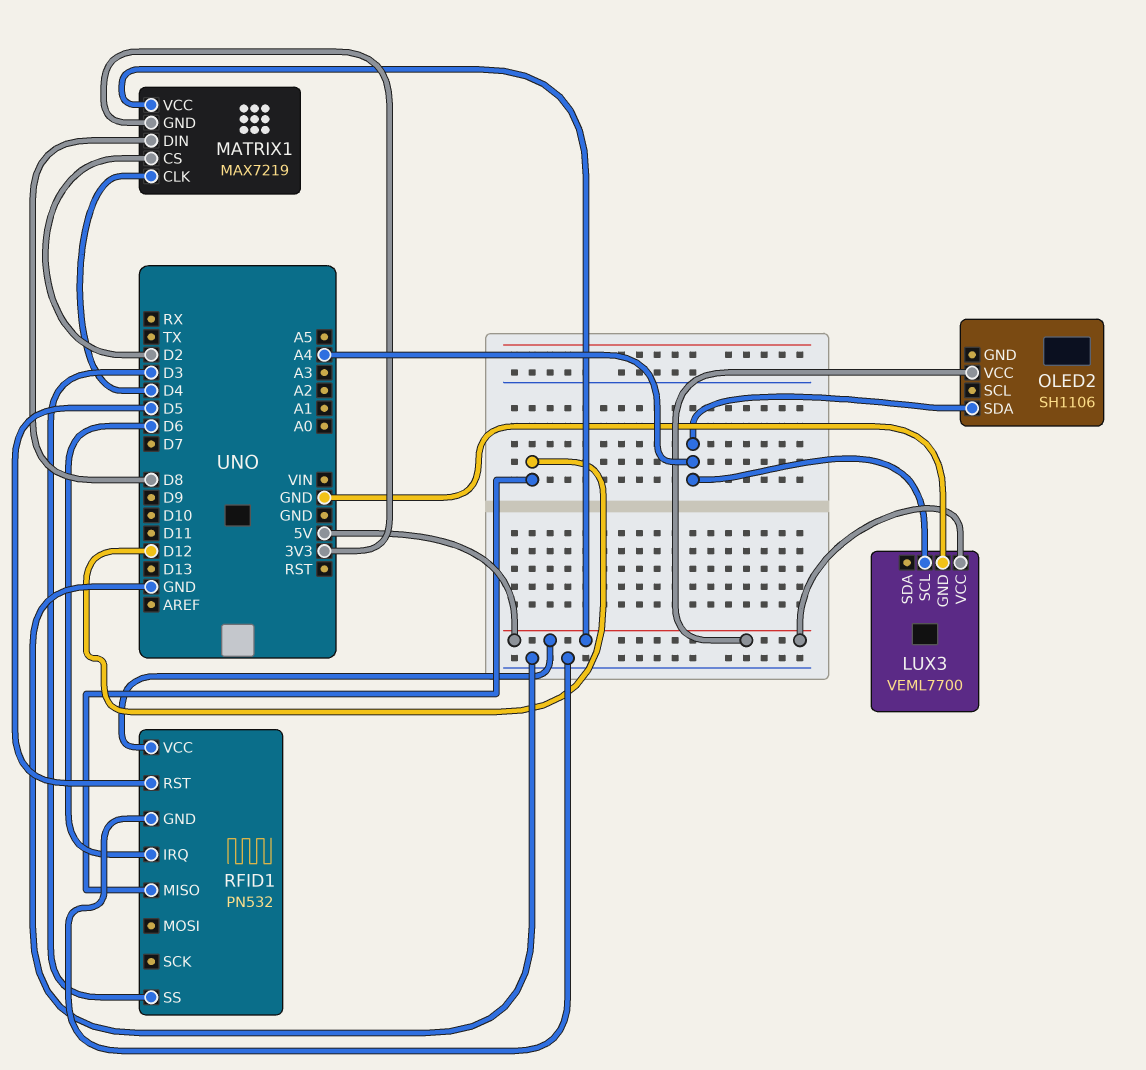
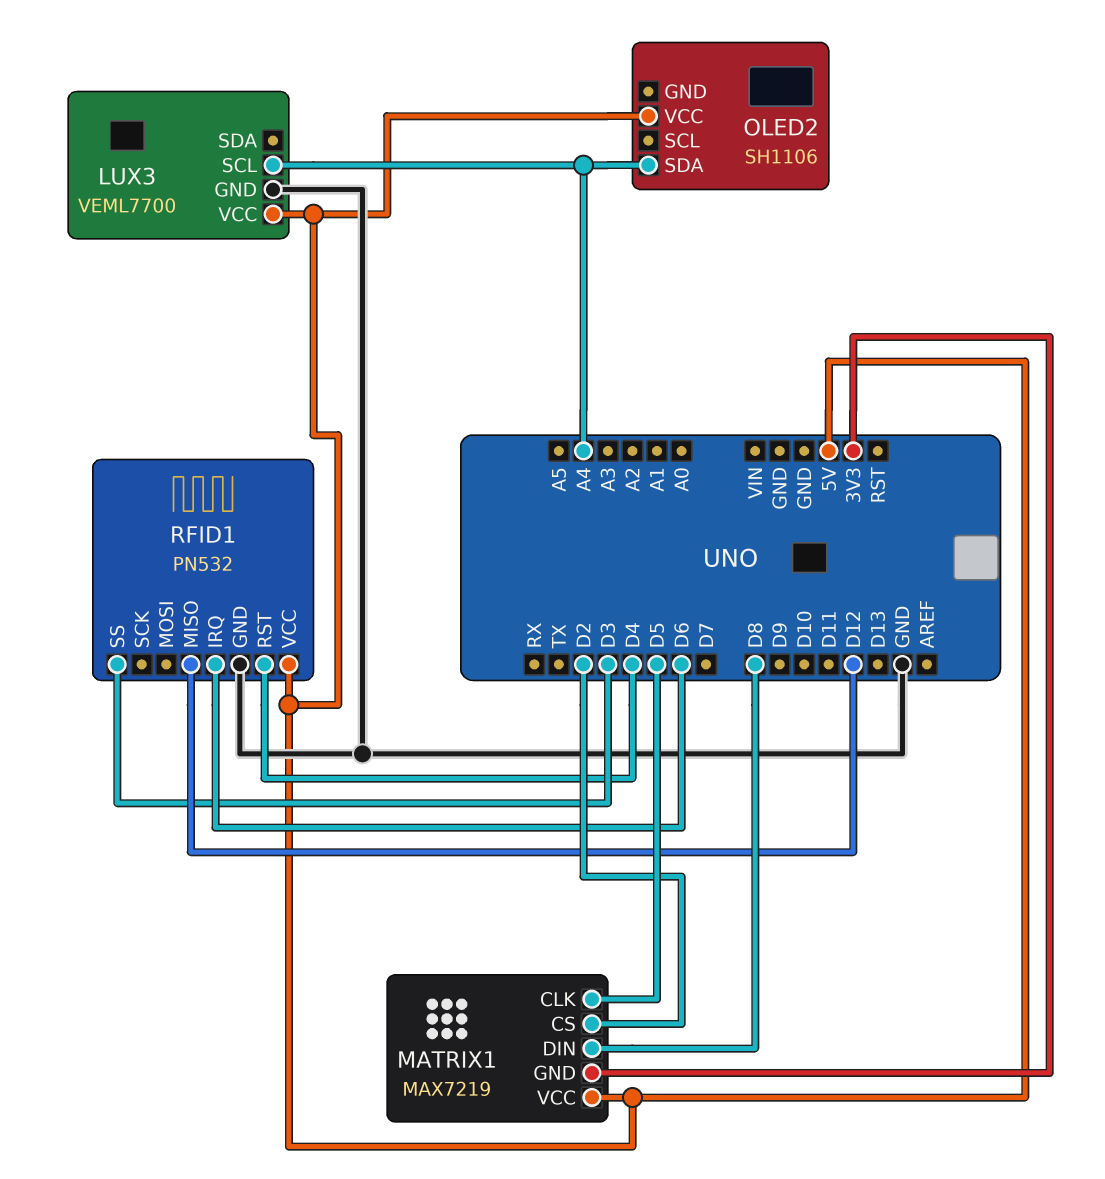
MATRIX1 pin CLK: D4 -> D5
RFID1 pin RST: D5 -> D4

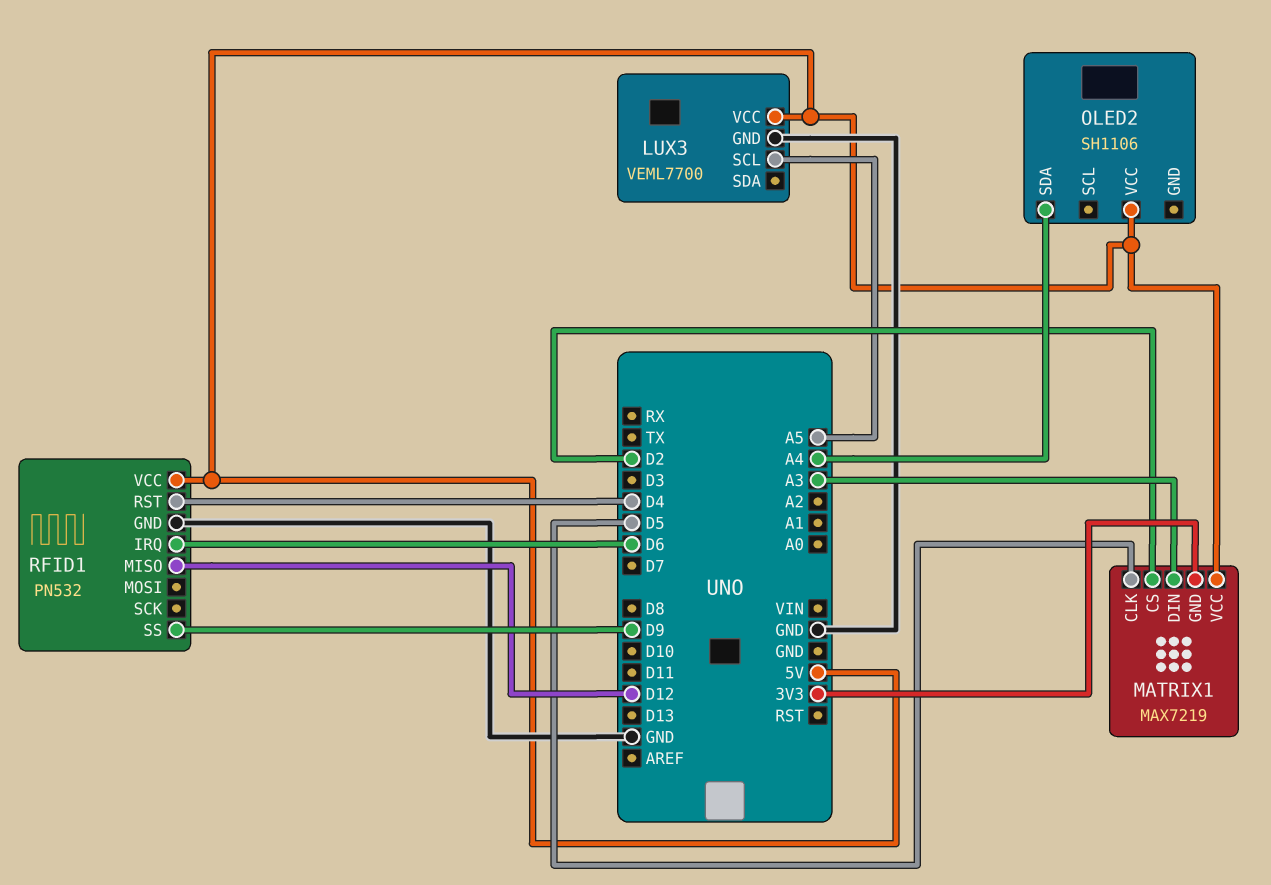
LUX3 pin SCL: A4 -> A5
MATRIX1 pin DIN: D8 -> A3
RFID1 pin SS: D3 -> D9

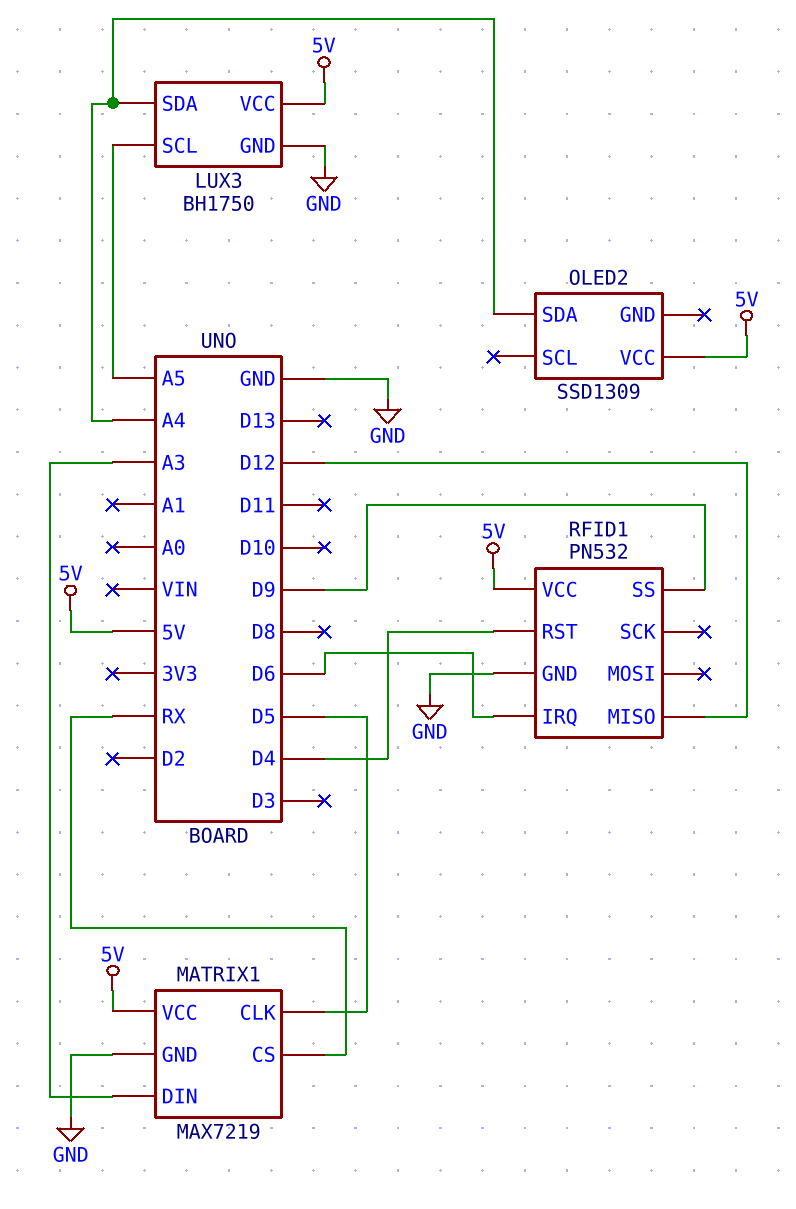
LUX3: VEML7700 -> BH1750
LUX3 pin SDA: none -> A4
MATRIX1 pin CS: D2 -> RX
MATRIX1 pin GND: 3V3 -> GND
OLED2: SH1106 -> SSD1309

